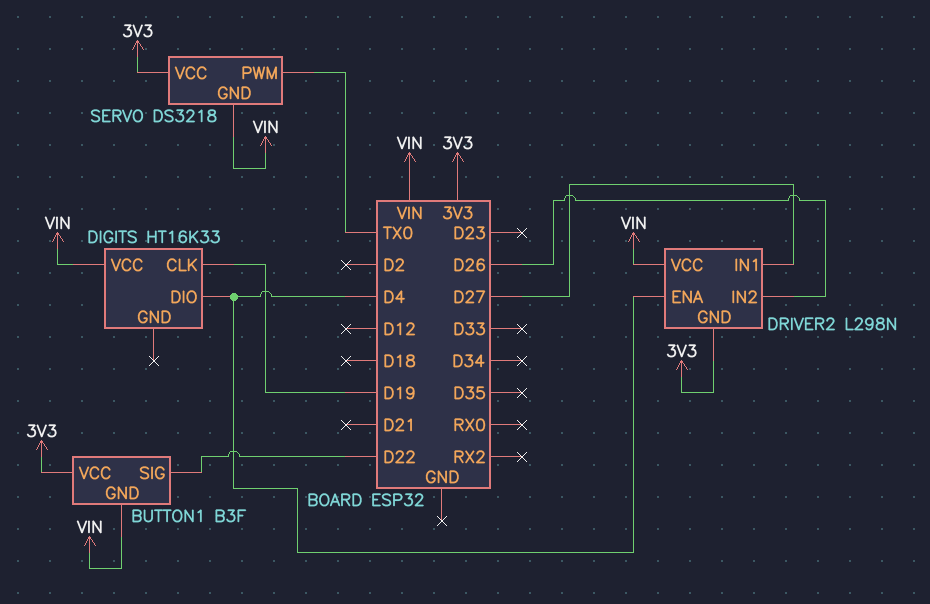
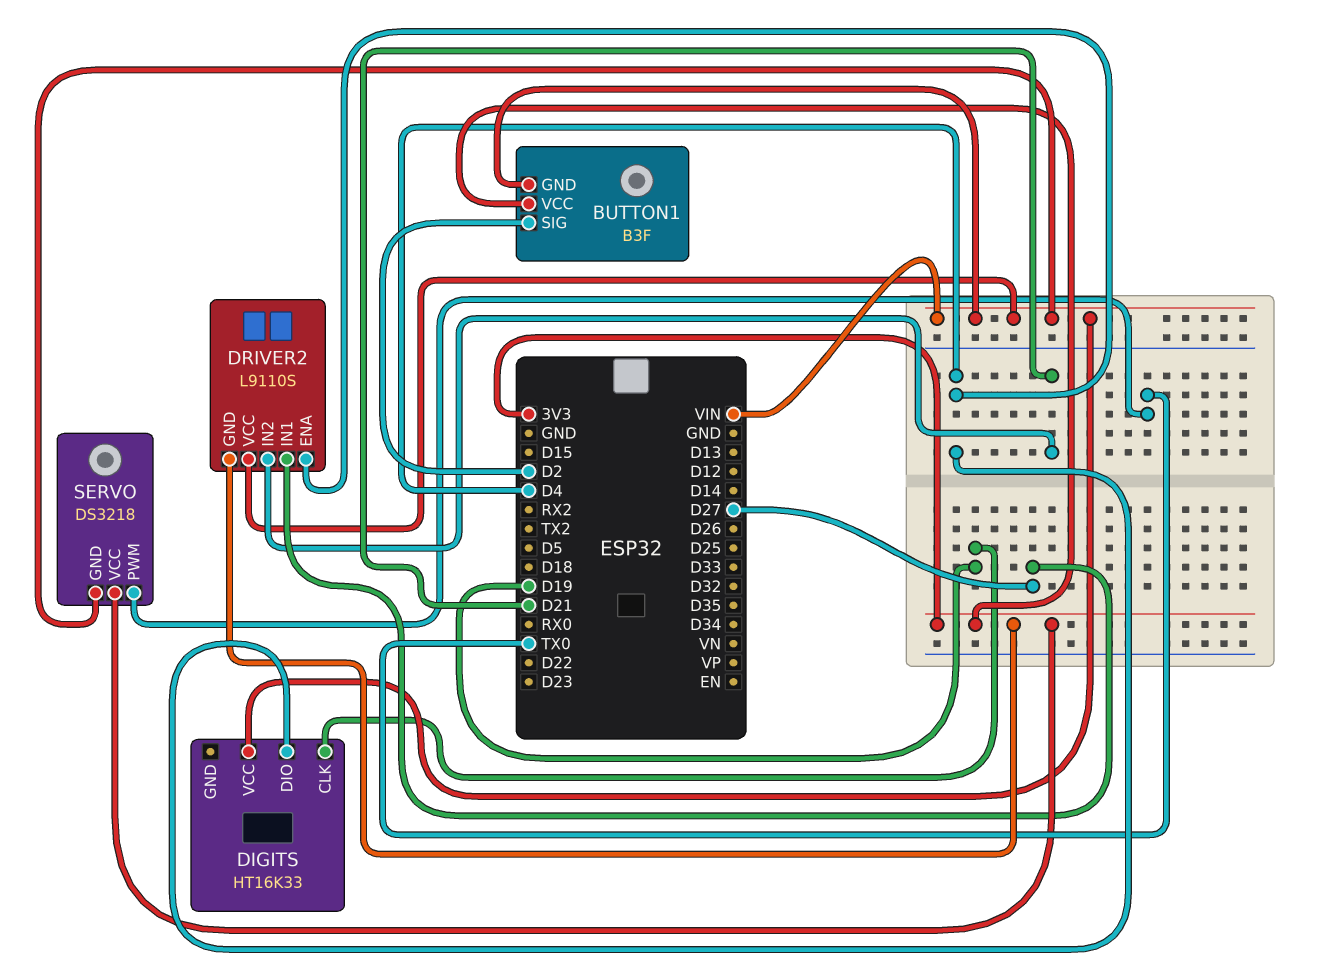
BUTTON1 pin SIG: D22 -> D2
DRIVER2: L298N -> L9110S
DRIVER2 pin IN2: D26 -> D21

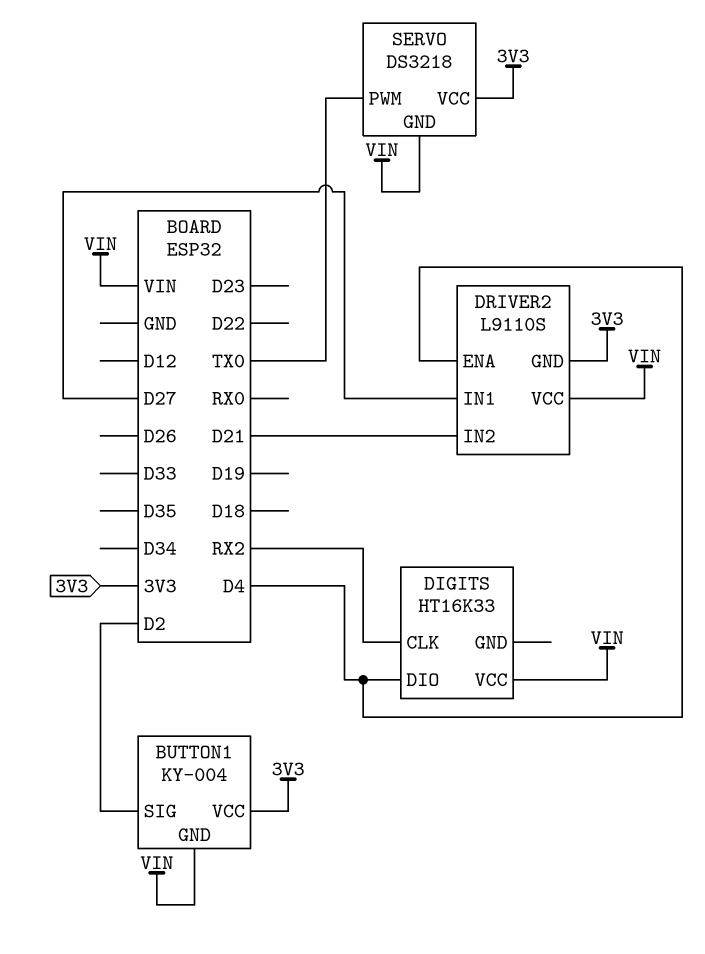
BUTTON1: B3F -> KY-004
DIGITS pin CLK: D19 -> RX2

